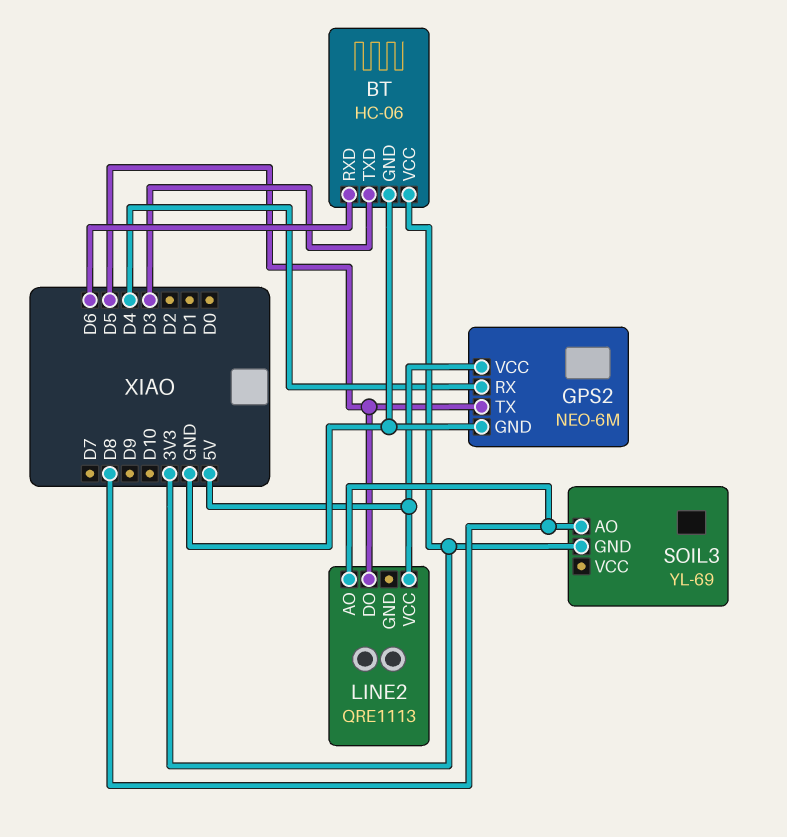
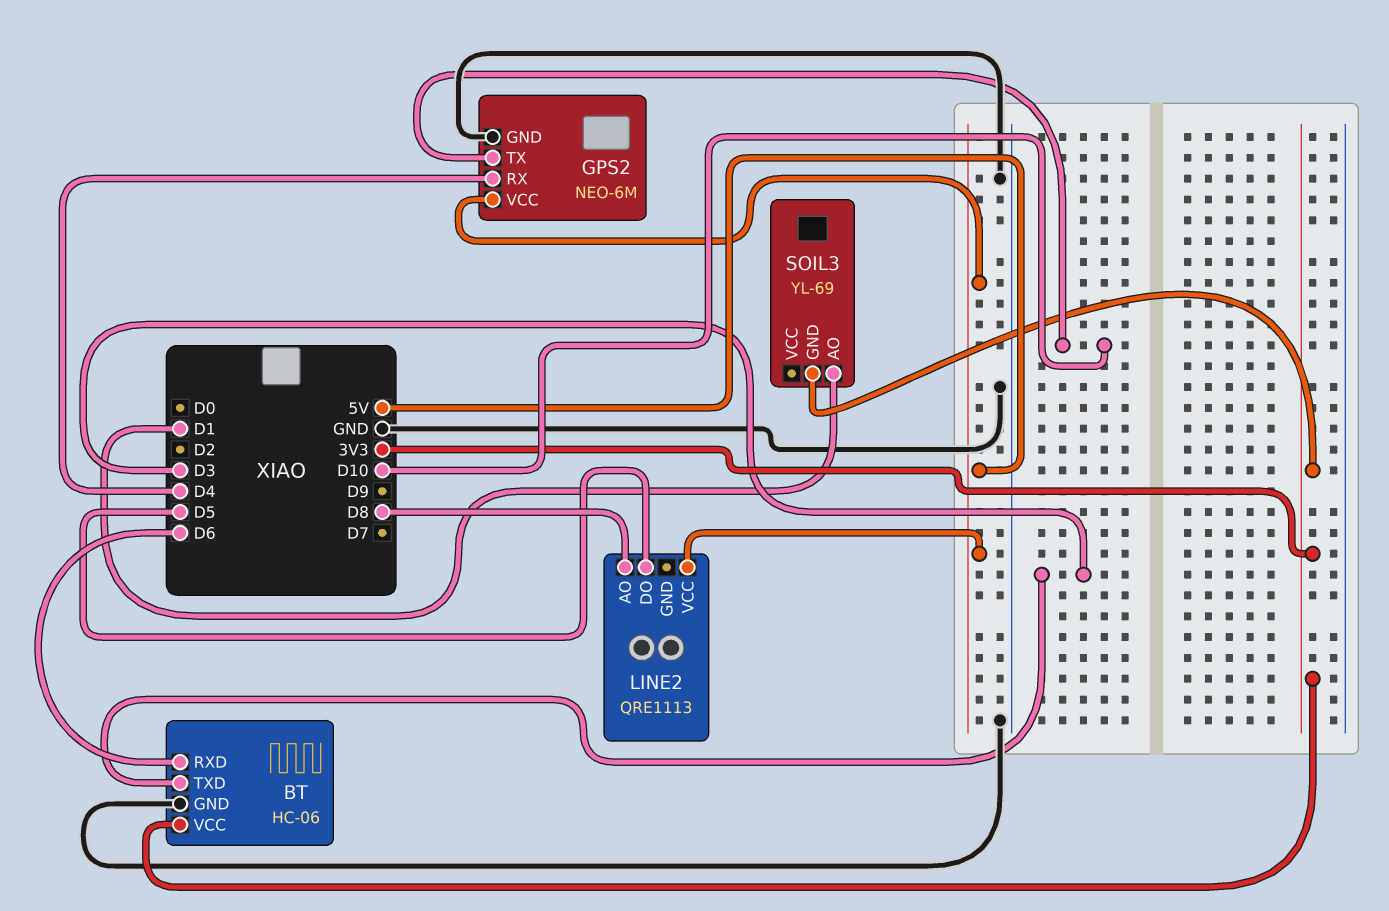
GPS2 pin TX: D5 -> D10
SOIL3 pin AO: D8 -> D1

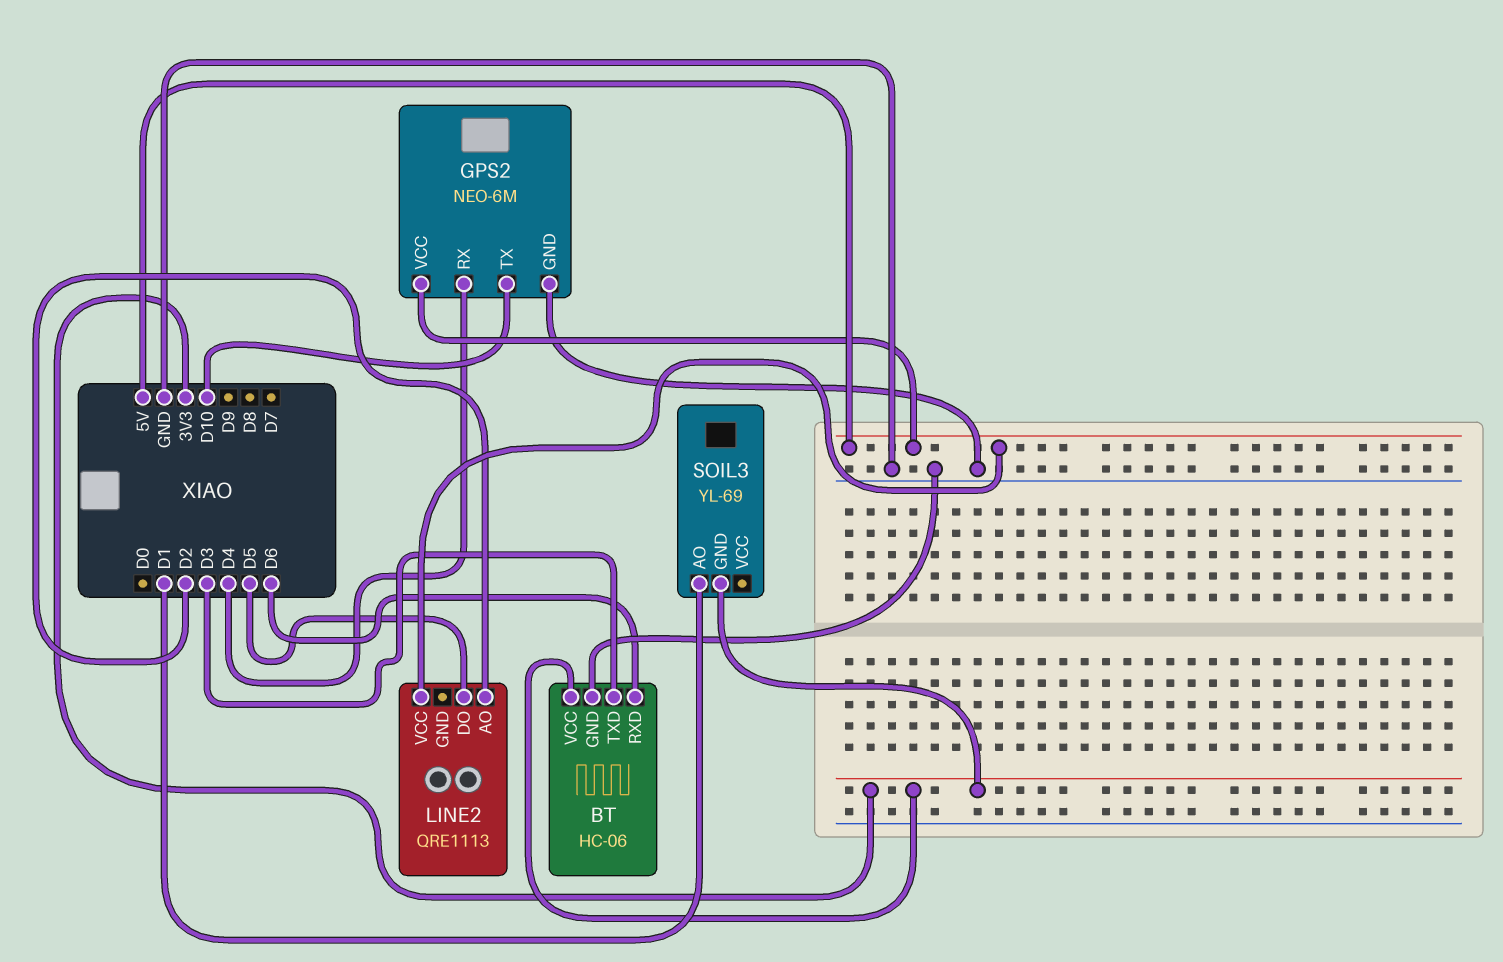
LINE2 pin AO: D8 -> D2

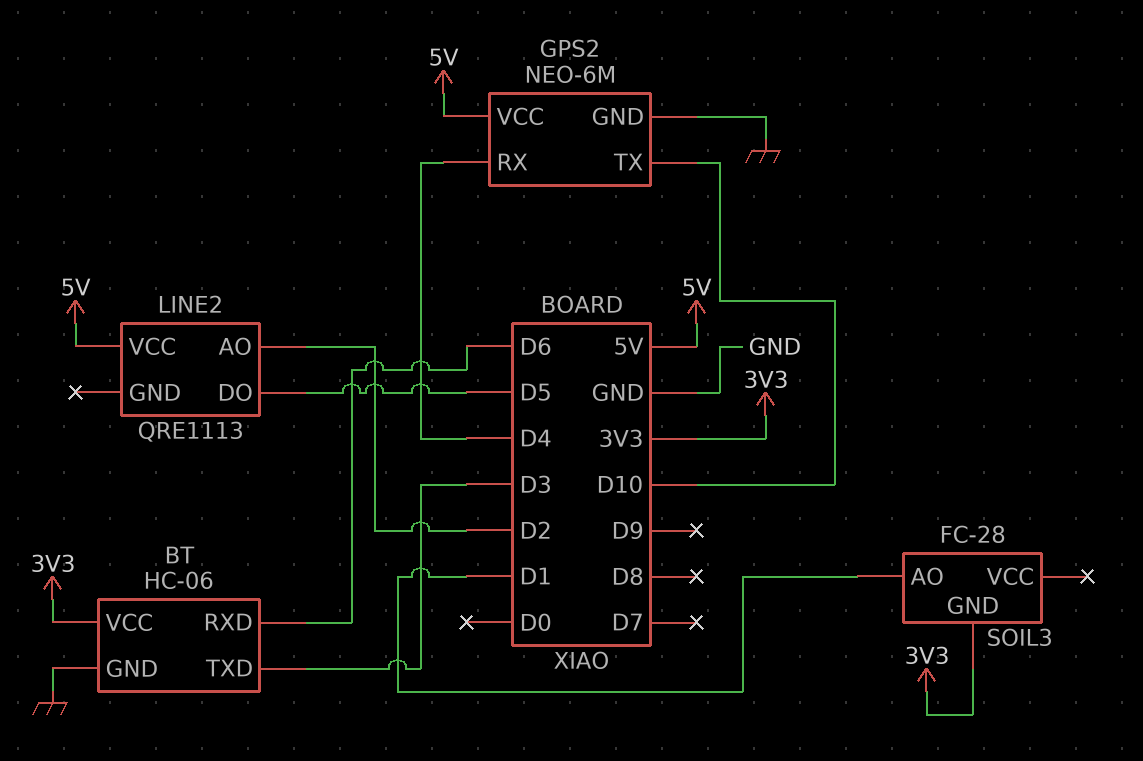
SOIL3: YL-69 -> FC-28

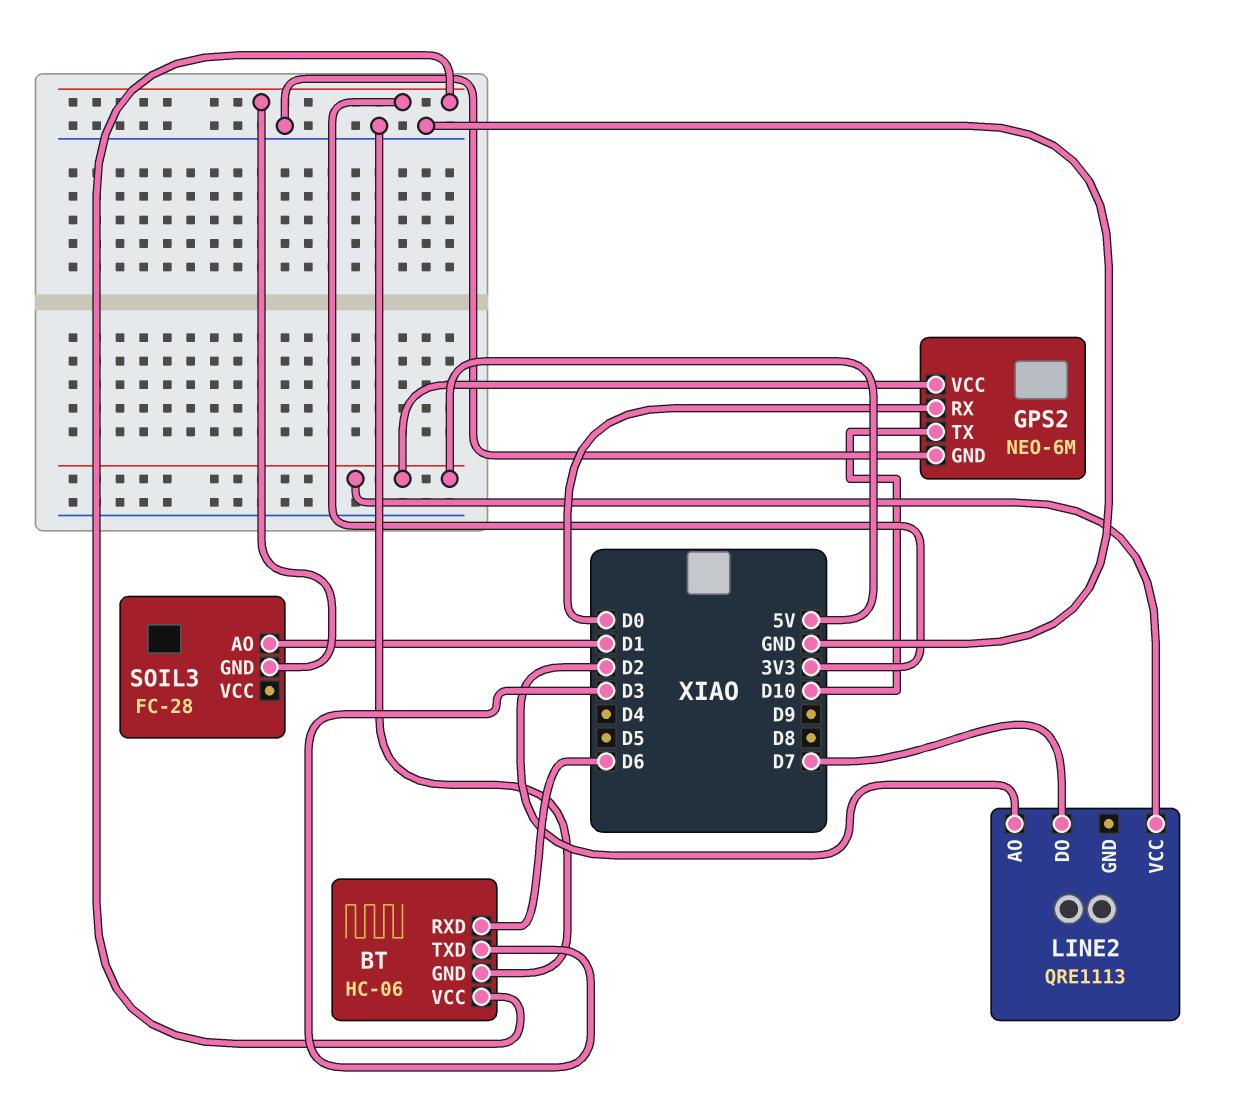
GPS2 pin RX: D4 -> D0
LINE2 pin DO: D5 -> D7

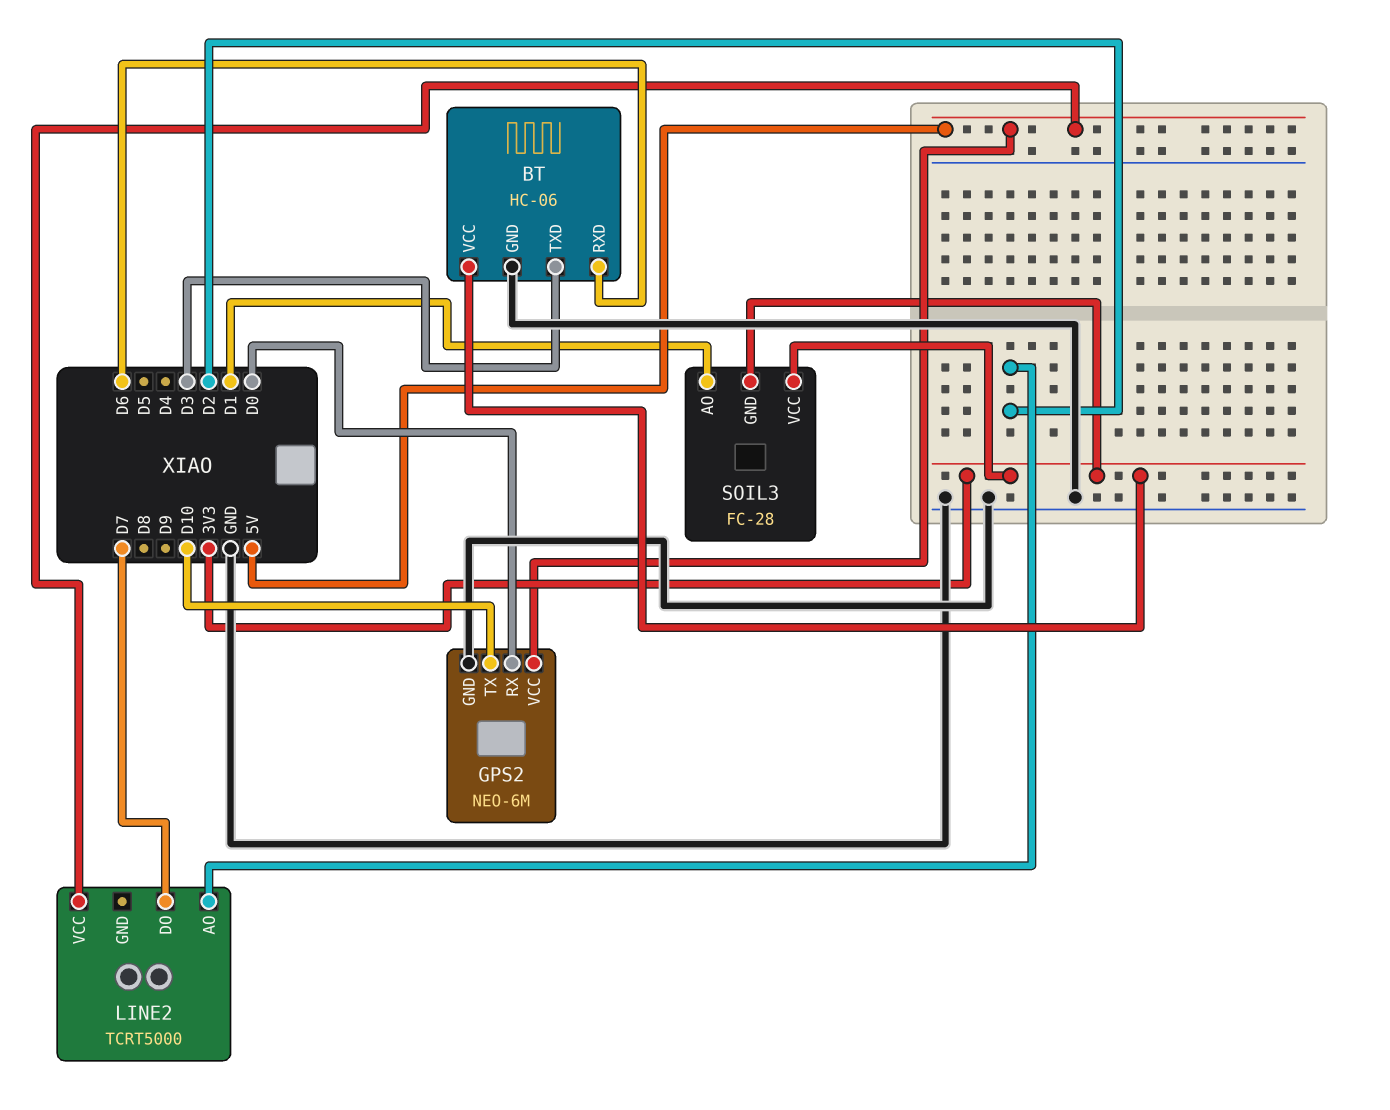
LINE2: QRE1113 -> TCRT5000
SOIL3 pin VCC: none -> 3V3

